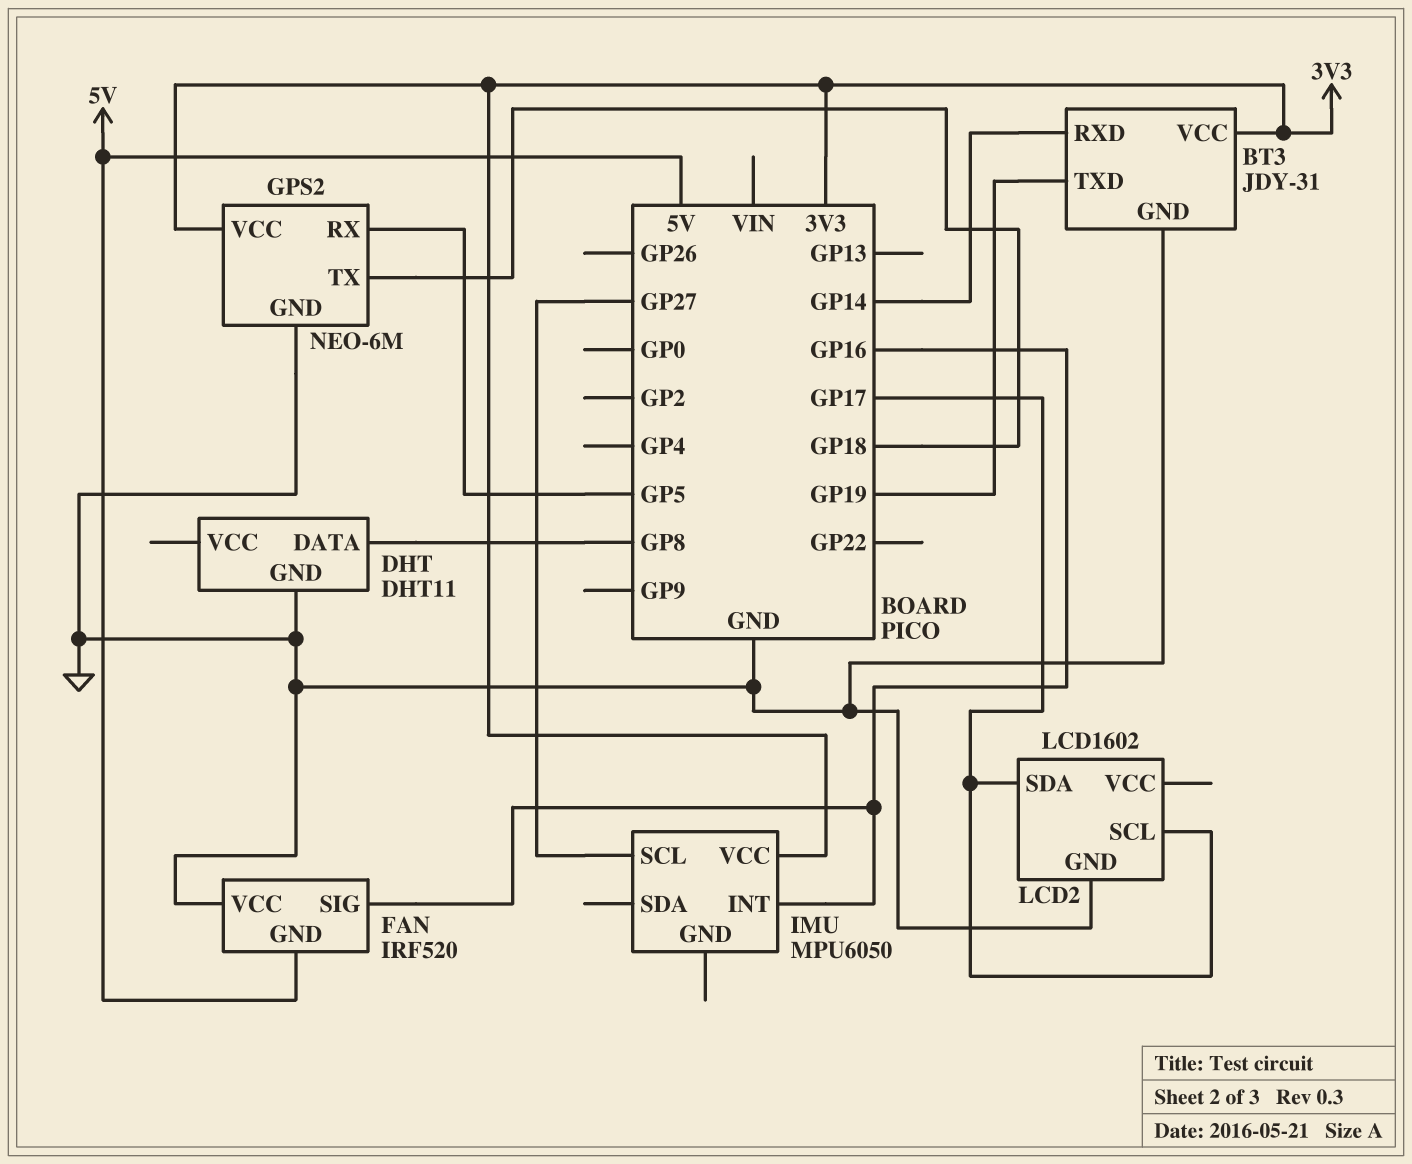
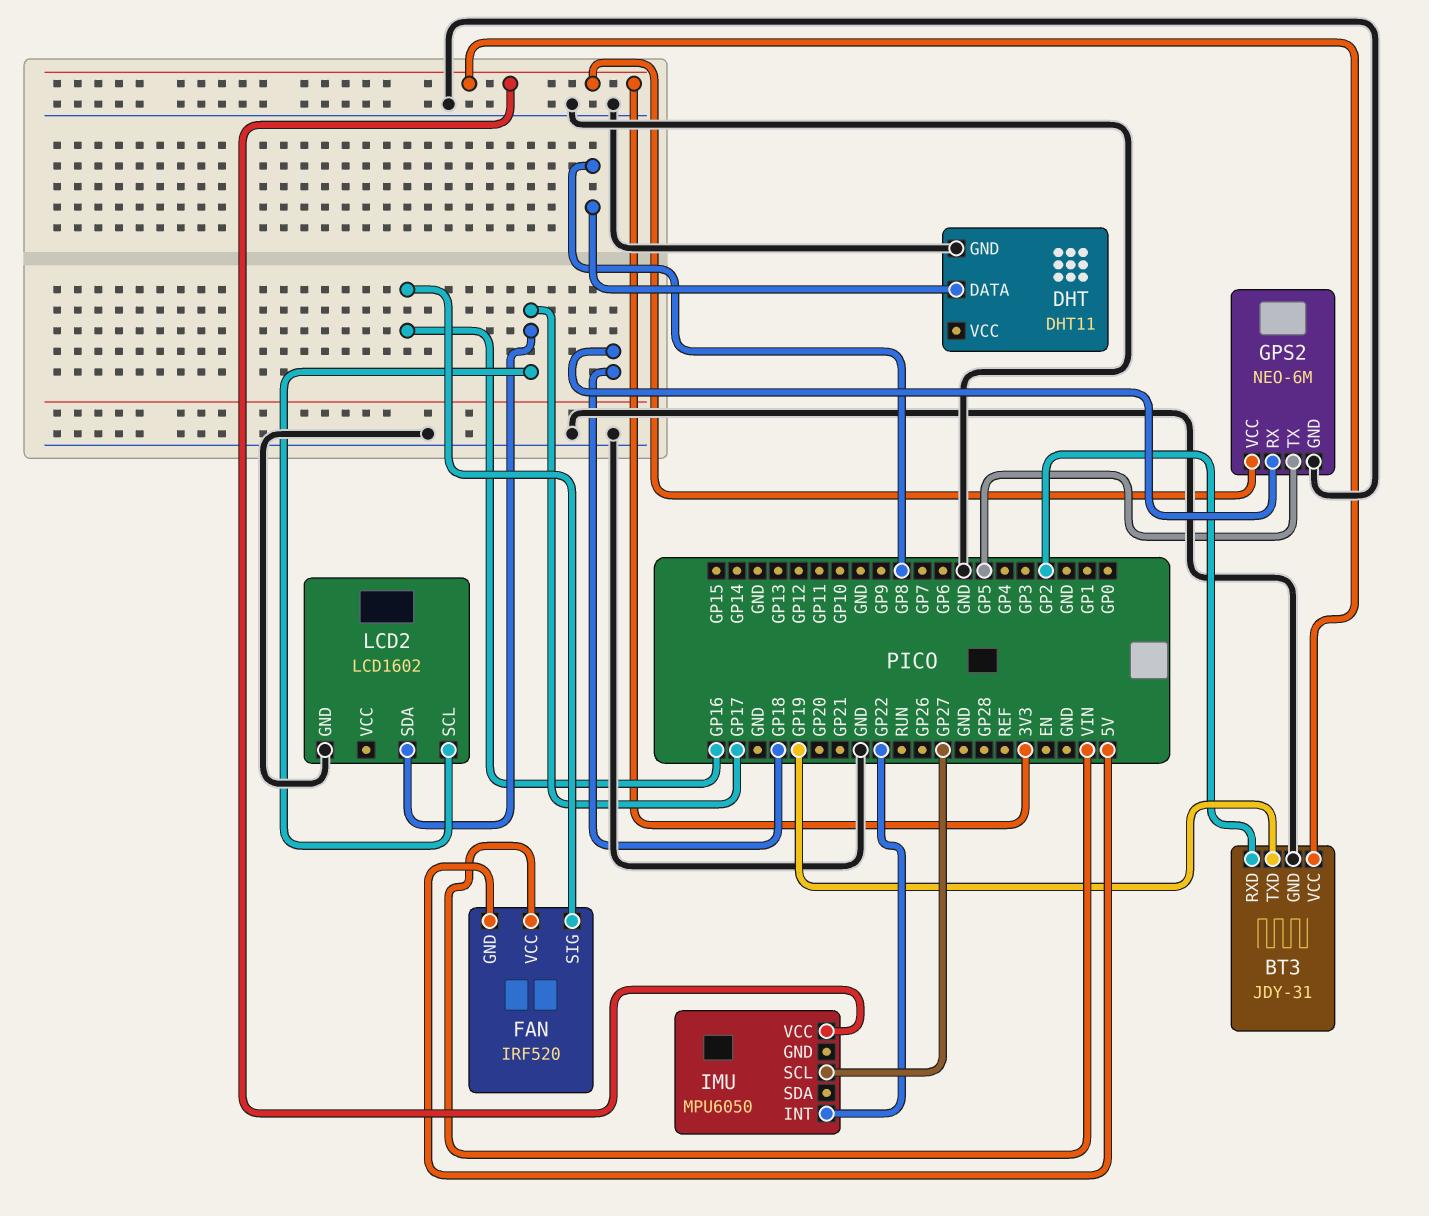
BT3 pin RXD: GP14 -> GP2
FAN pin VCC: GND -> VIN
GPS2 pin RX: GP5 -> GP18
GPS2 pin TX: GP18 -> GP5
IMU pin INT: GP16 -> GP22

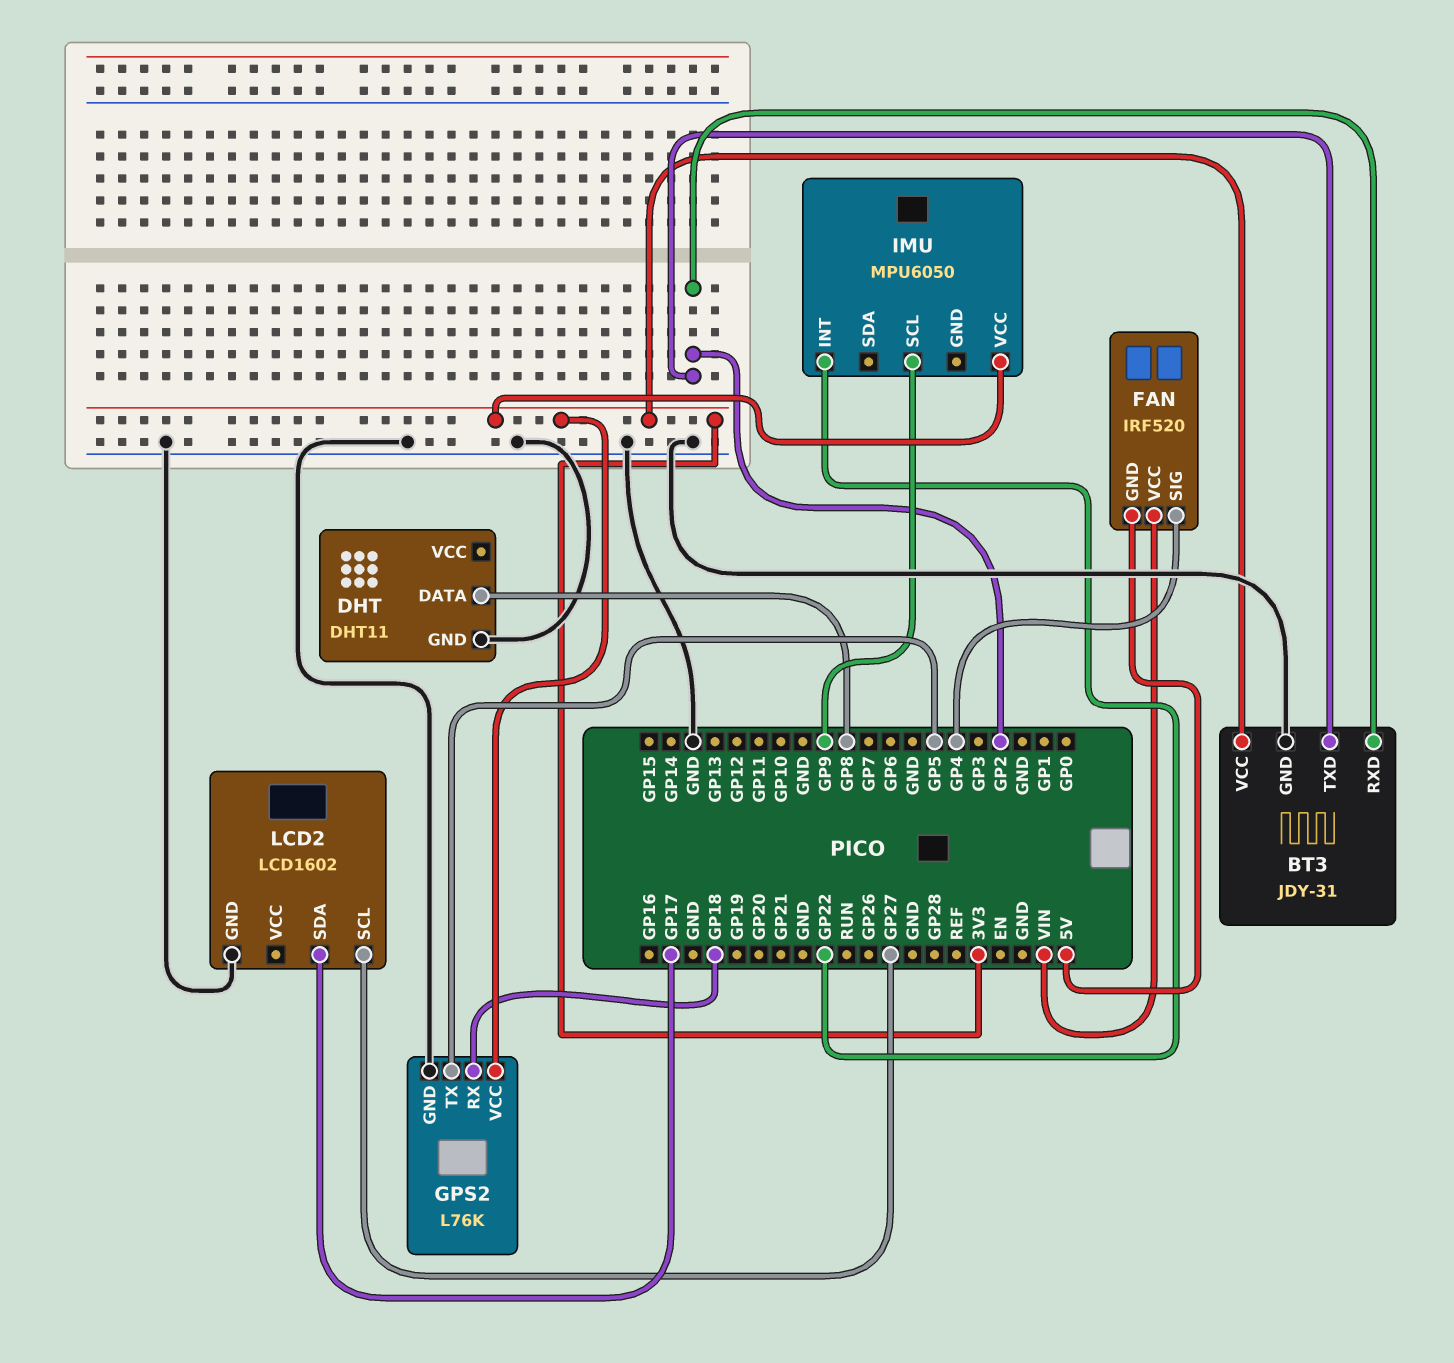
BT3 pin TXD: GP19 -> GP2
FAN pin SIG: GP16 -> GP4
GPS2: NEO-6M -> L76K
IMU pin SCL: GP27 -> GP9
LCD2 pin SCL: GP17 -> GP27

